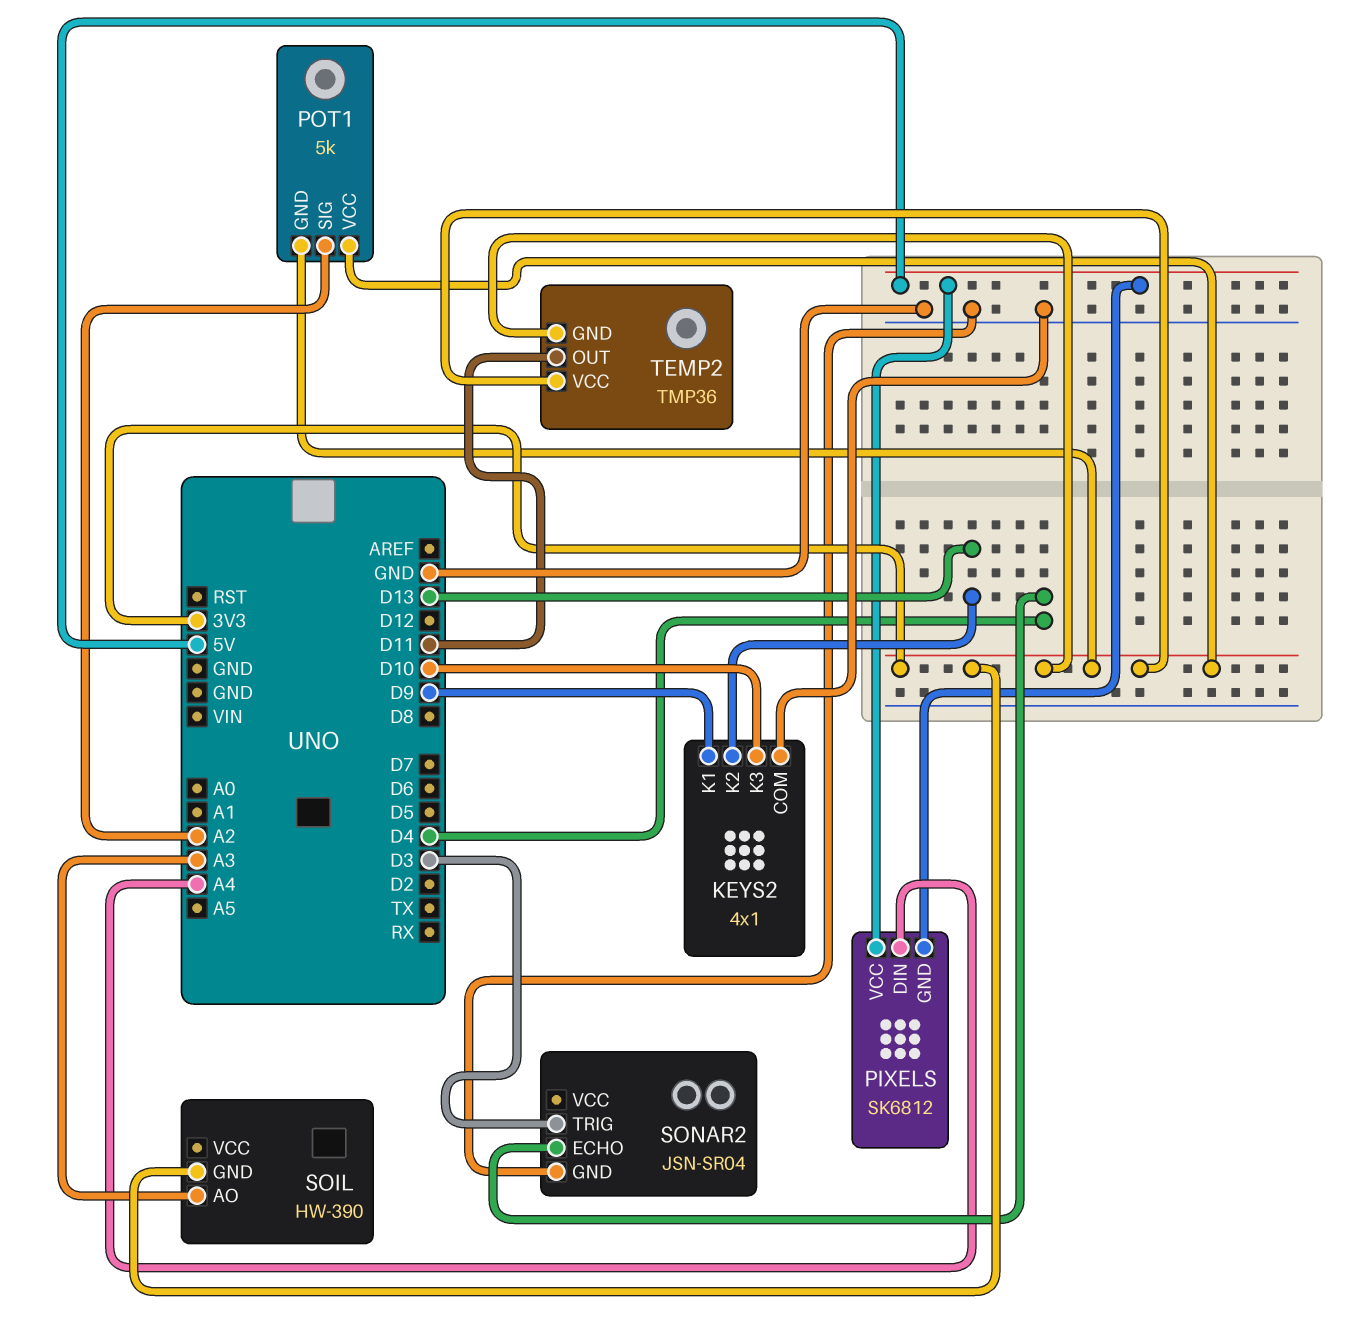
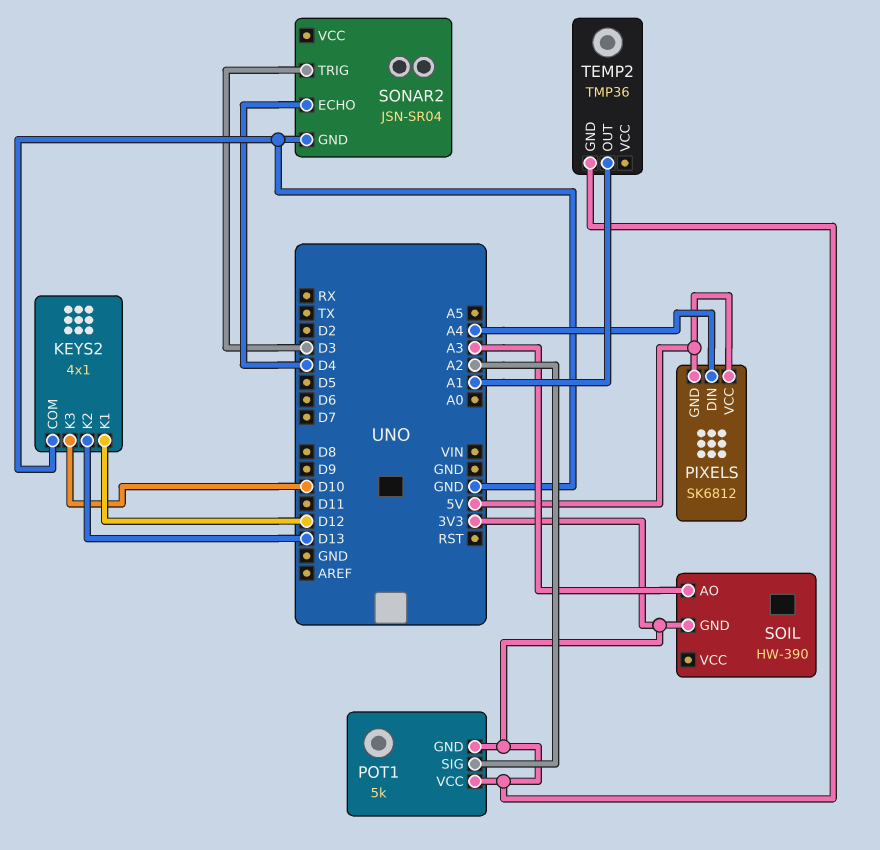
KEYS2 pin K1: D9 -> D12
TEMP2 pin OUT: D11 -> A1
TEMP2 pin VCC: 3V3 -> none

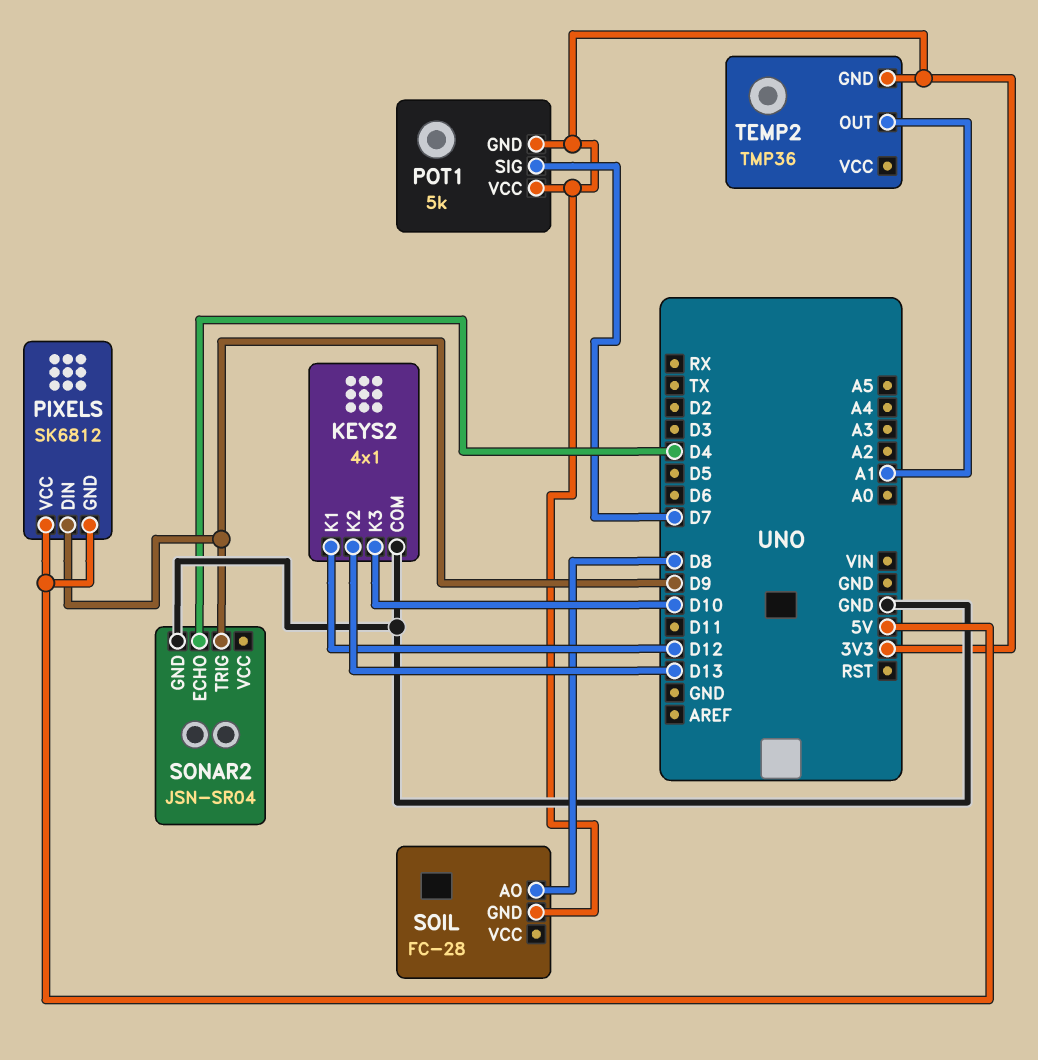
PIXELS pin DIN: A4 -> D9
POT1 pin SIG: A2 -> D7
SOIL: HW-390 -> FC-28
SOIL pin AO: A3 -> D8
SONAR2 pin TRIG: D3 -> D9

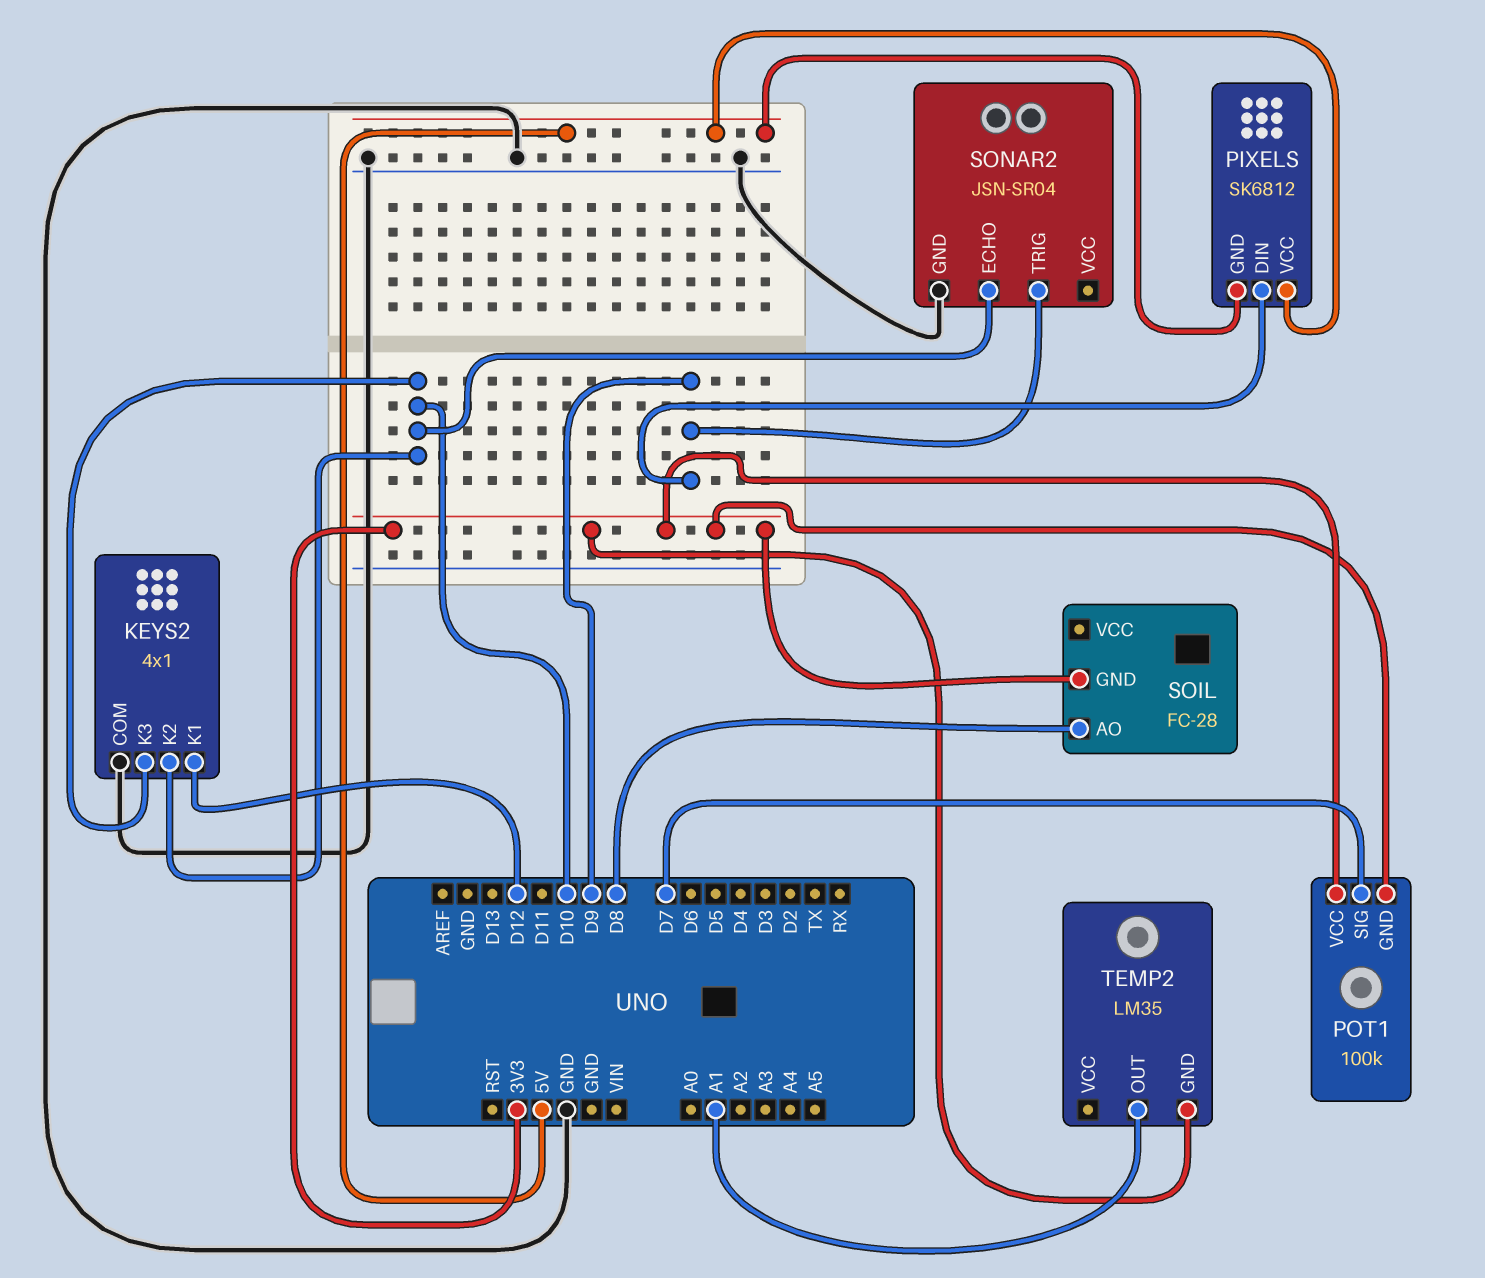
KEYS2 pin K2: D13 -> D10
POT1: 5k -> 100k
SONAR2 pin ECHO: D4 -> D10
TEMP2: TMP36 -> LM35

